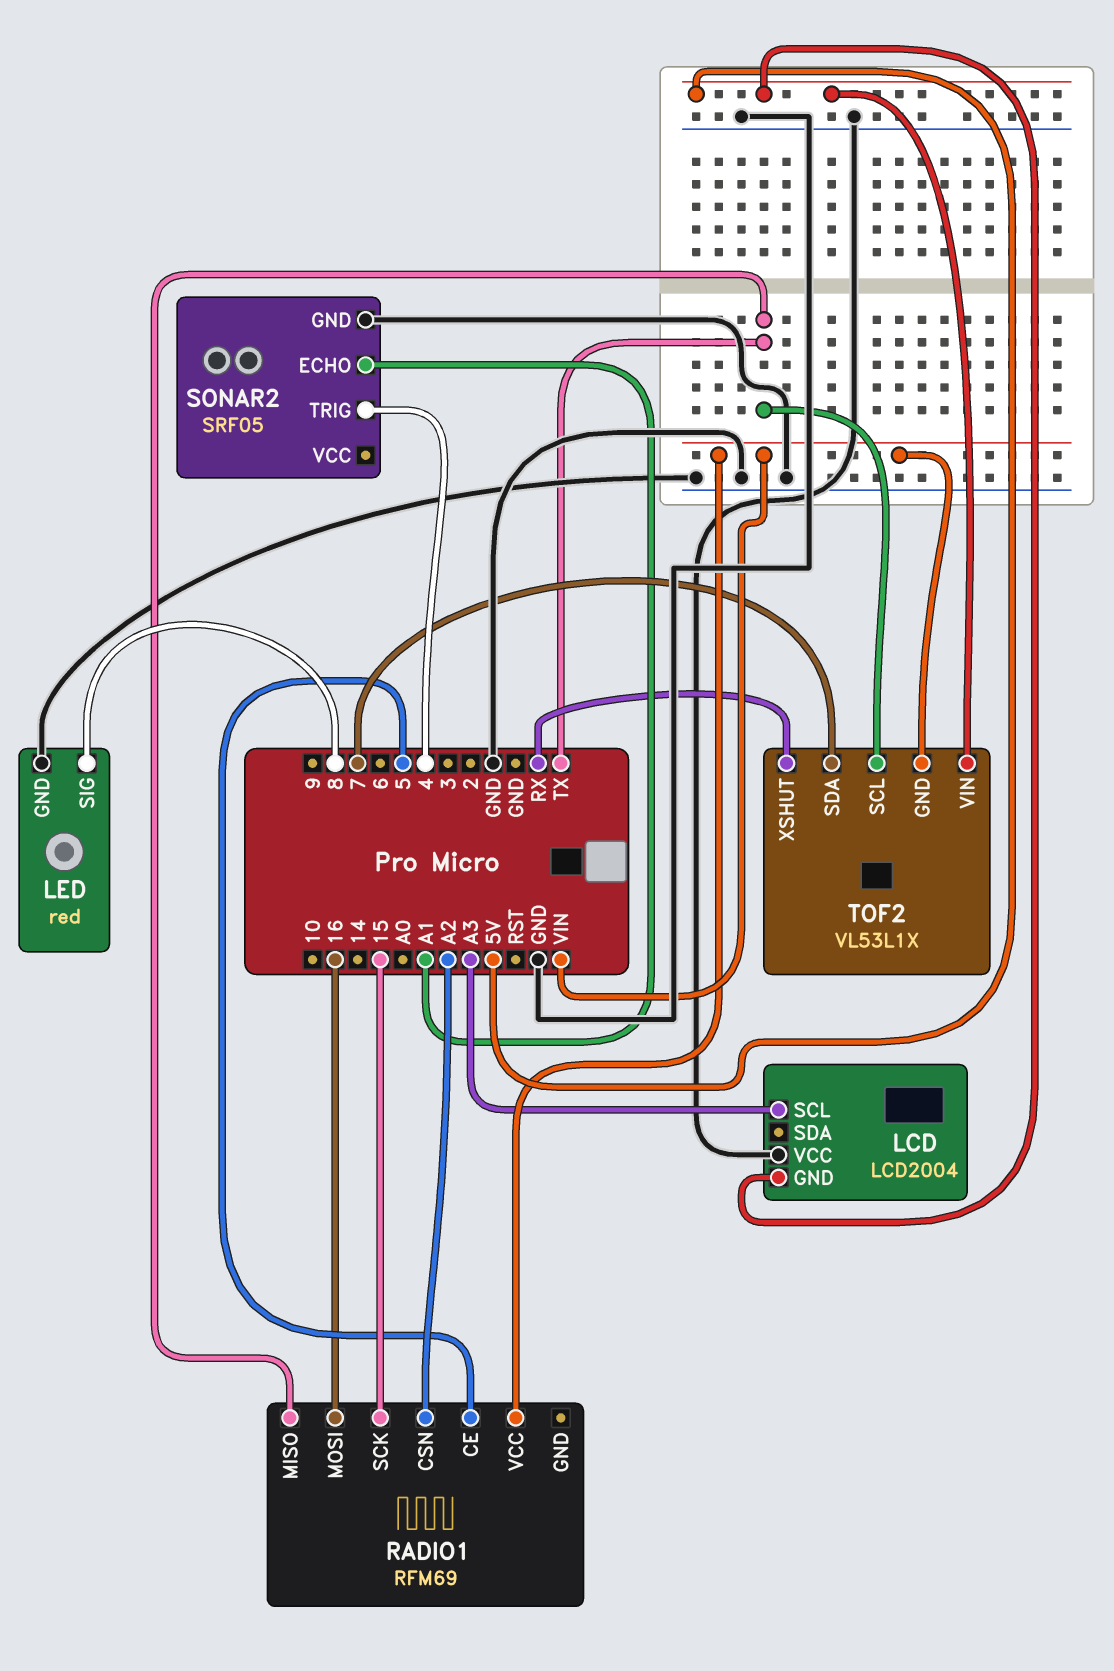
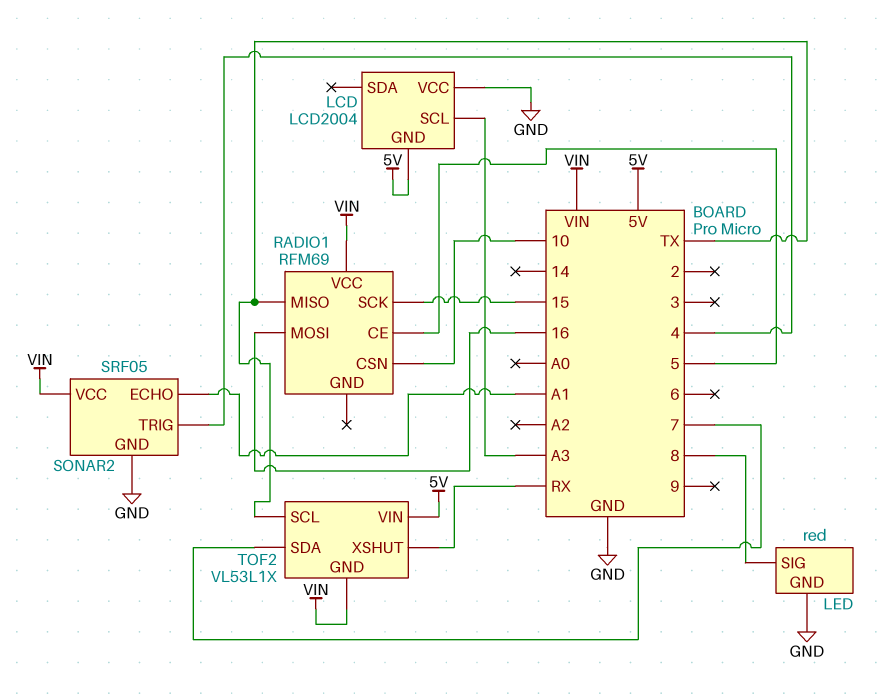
RADIO1 pin CSN: A2 -> 10
SONAR2 pin VCC: none -> VIN

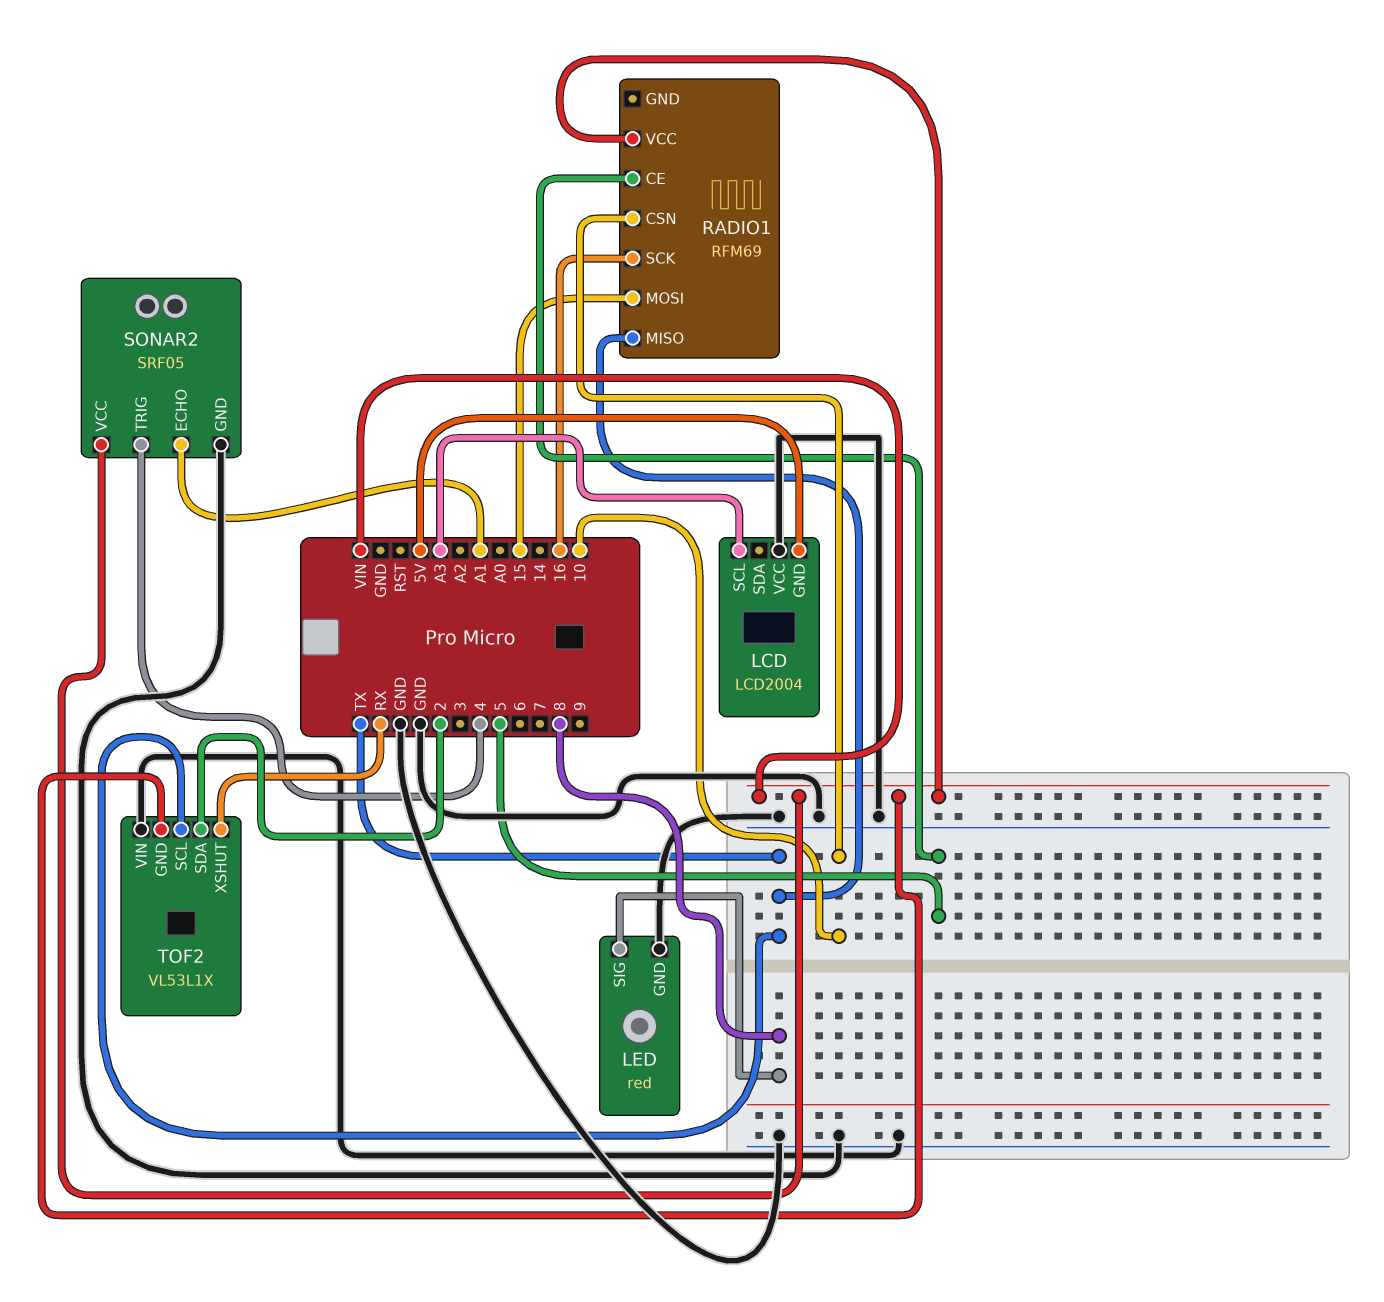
RADIO1 pin MOSI: 16 -> 15
RADIO1 pin SCK: 15 -> 16
TOF2 pin SDA: 7 -> 2
TOF2 pin VIN: 5V -> GND

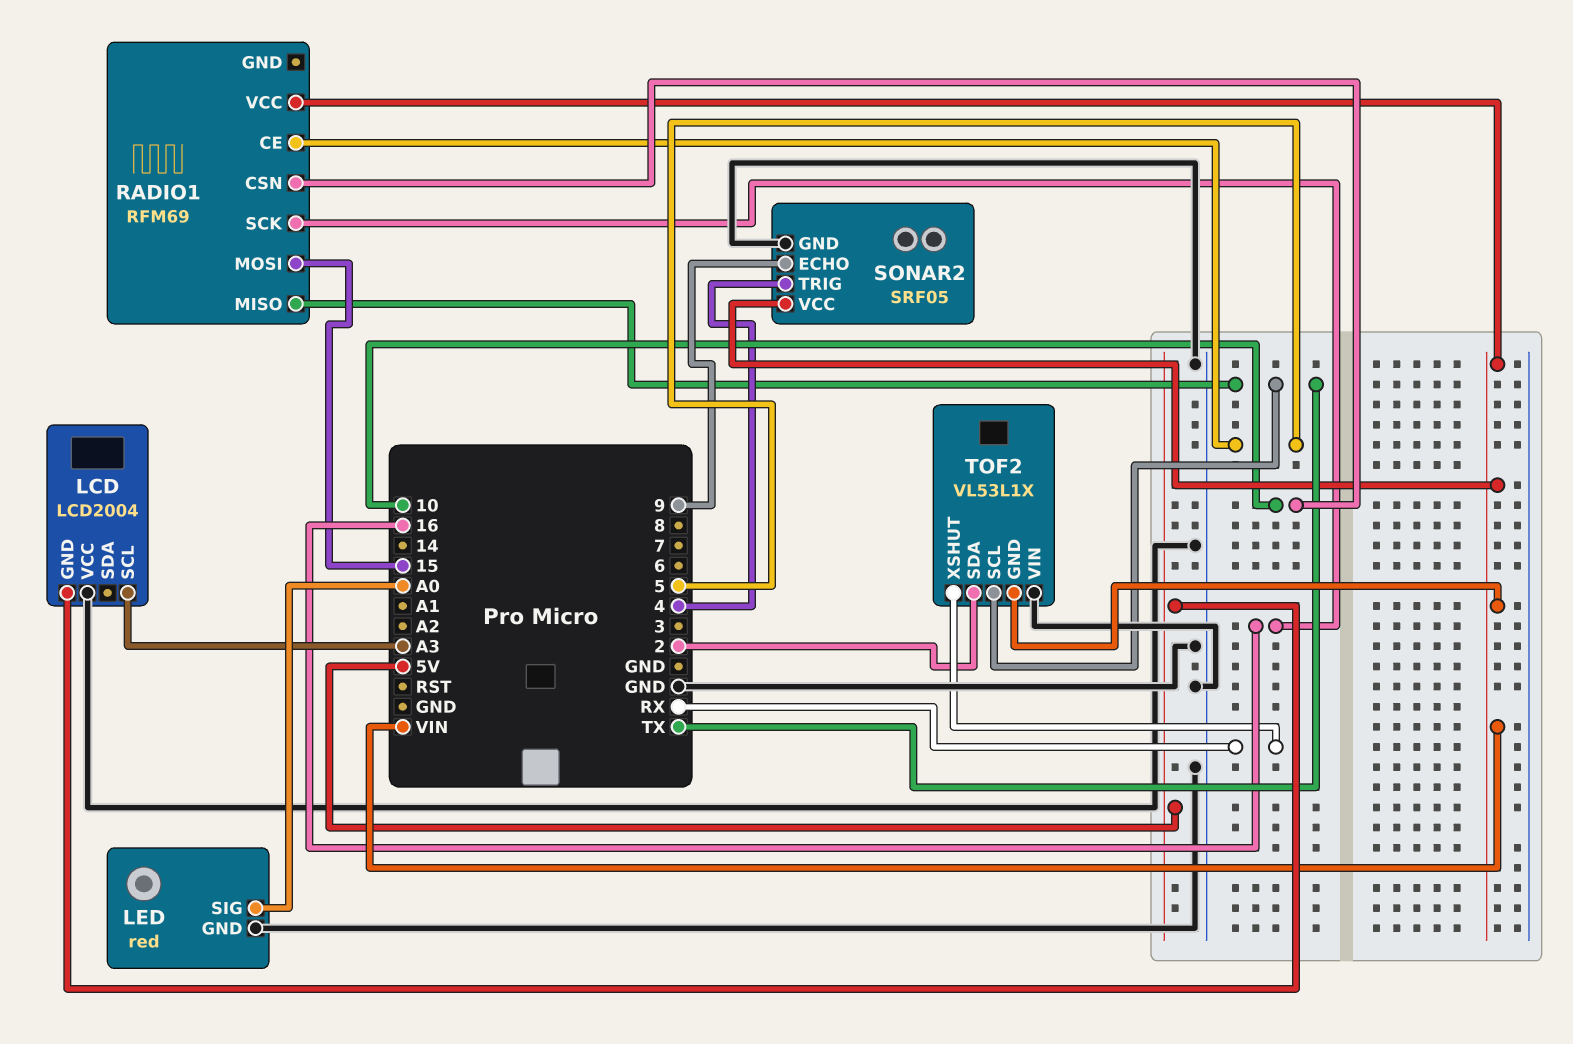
LED pin SIG: 8 -> A0
SONAR2 pin ECHO: A1 -> 9

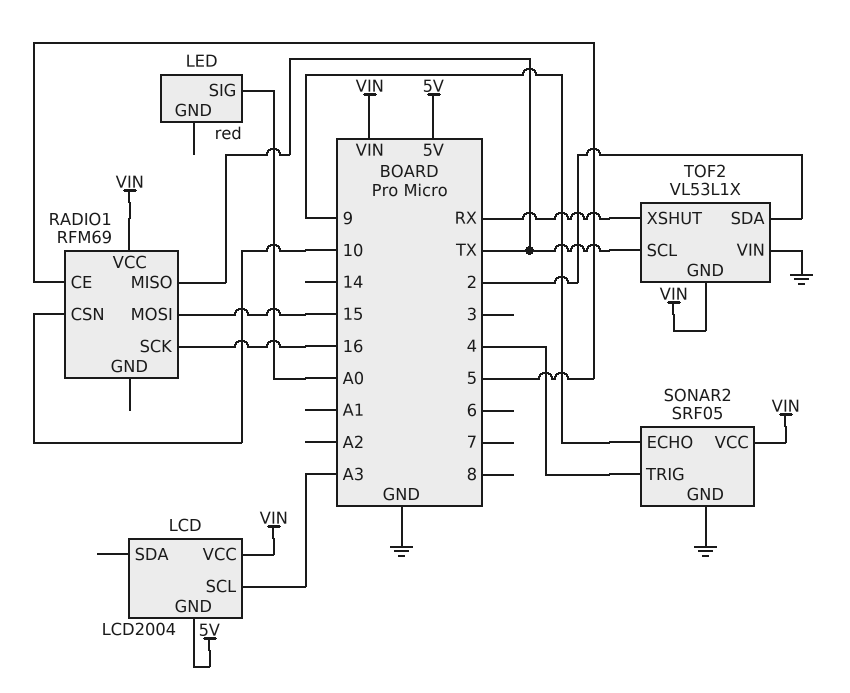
LCD pin VCC: GND -> VIN
LED pin GND: GND -> none

